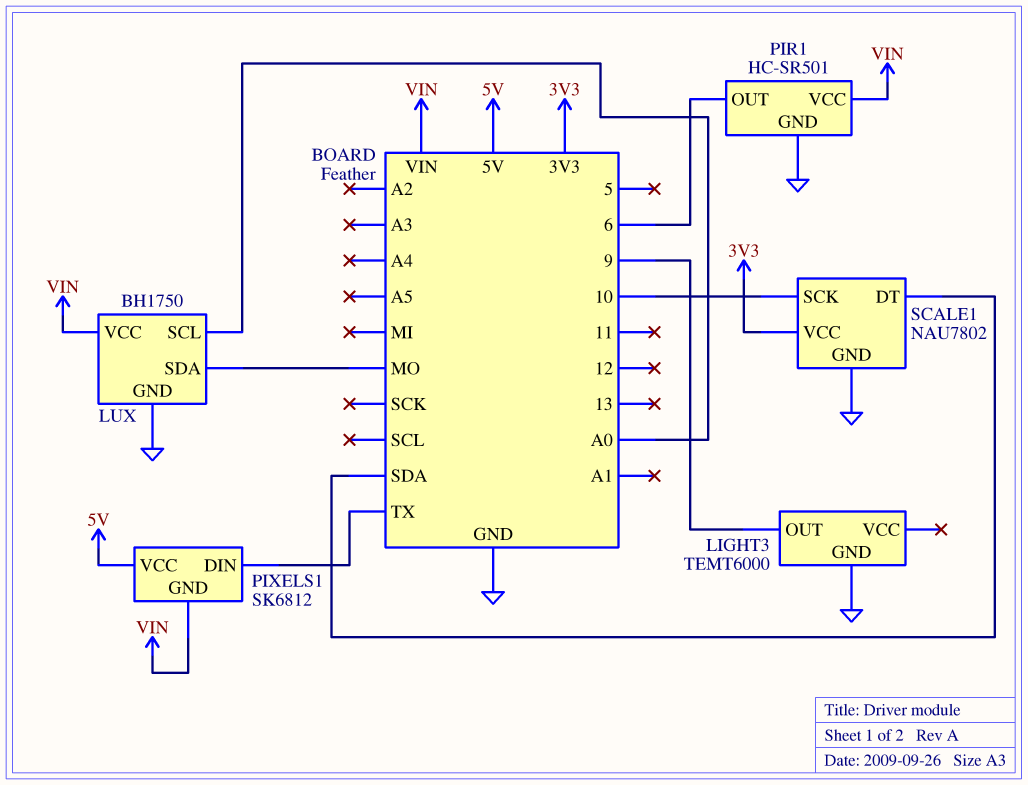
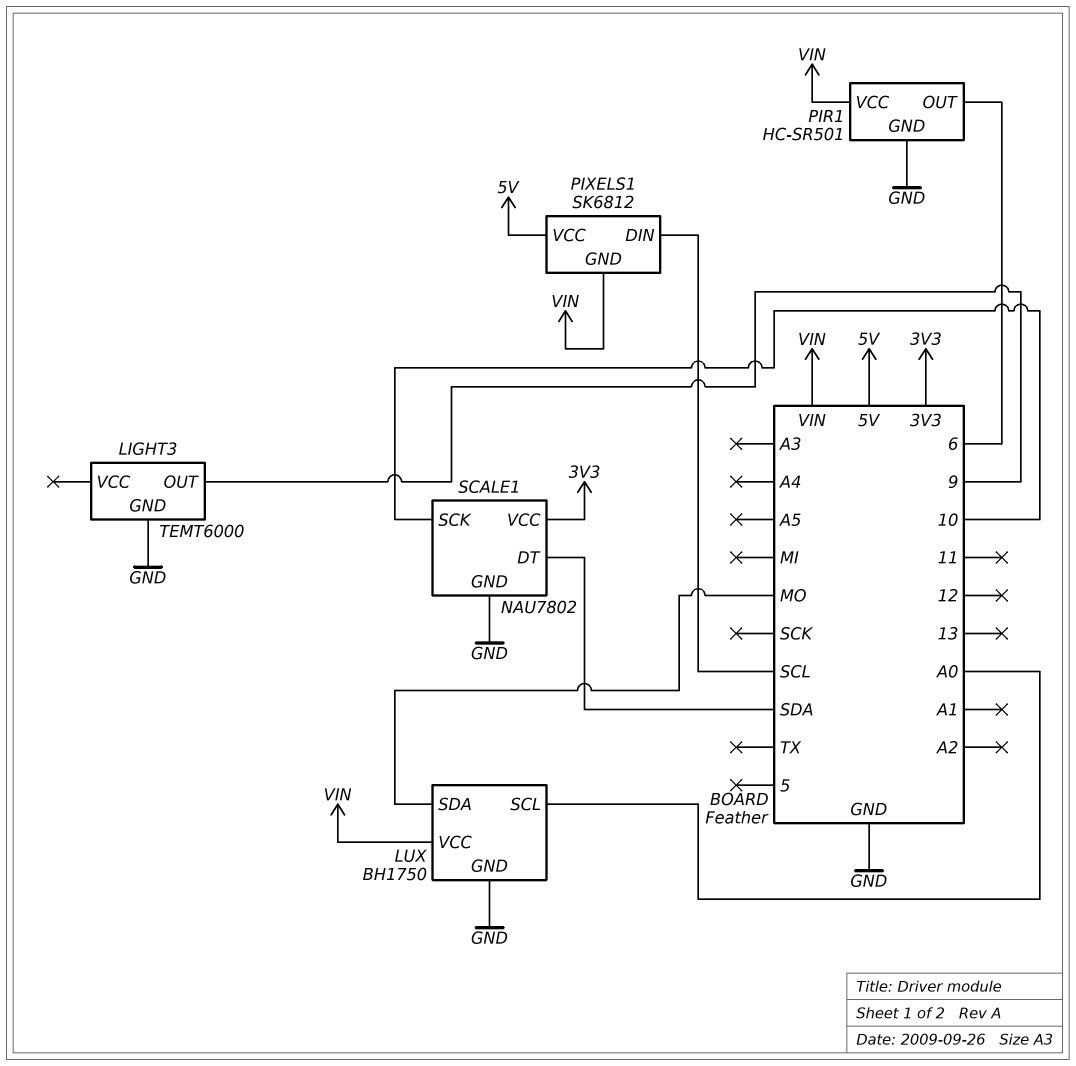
PIXELS1 pin DIN: TX -> SCL

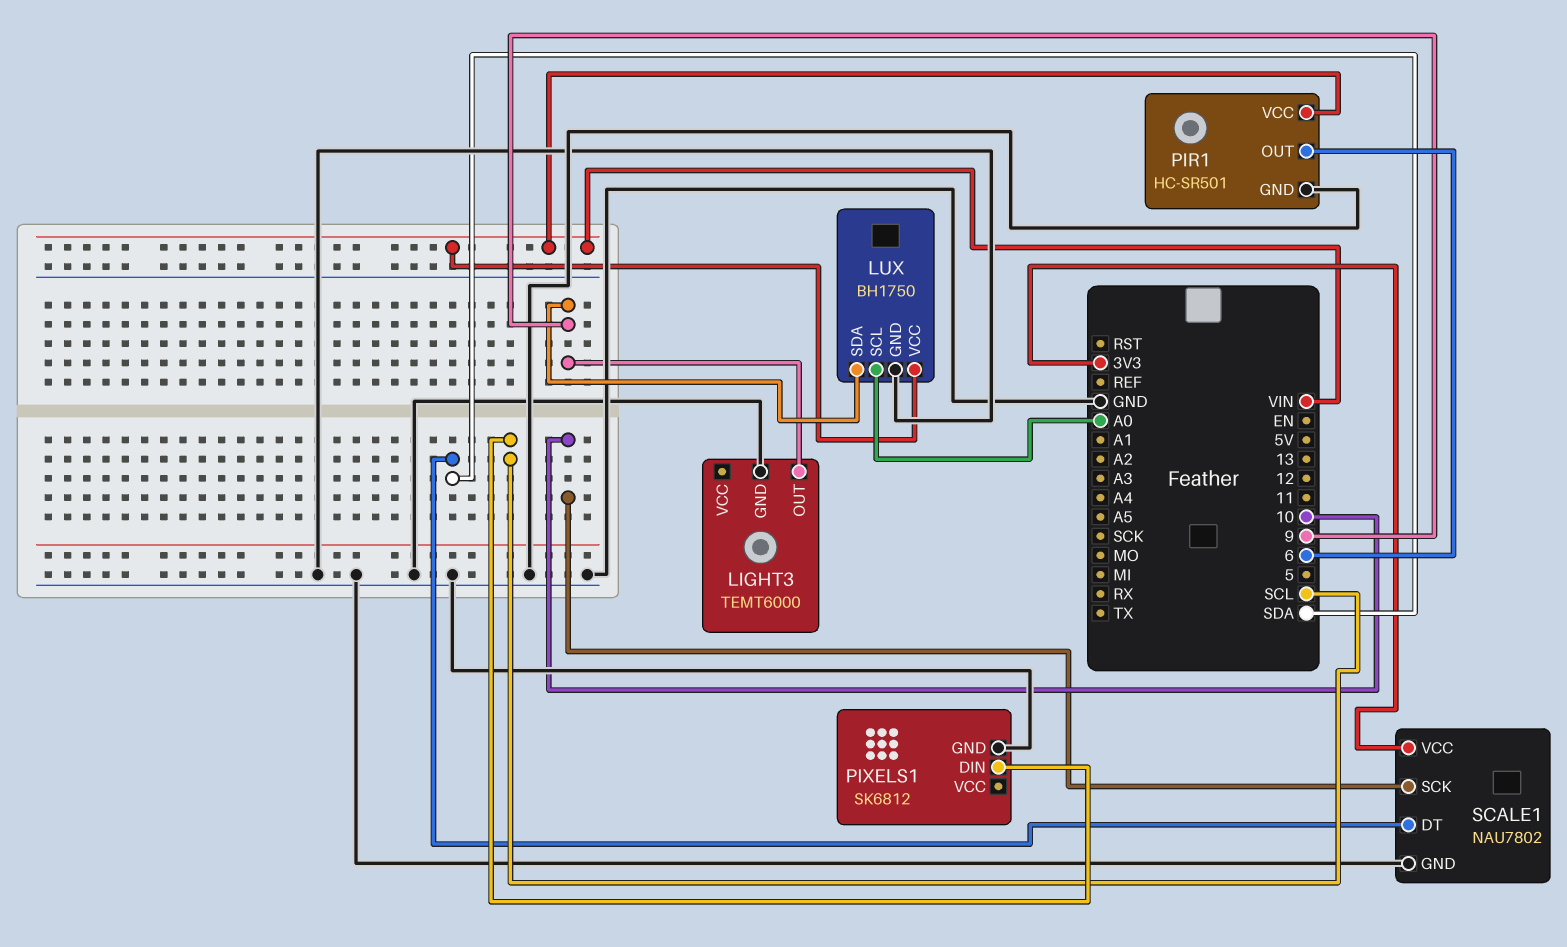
LUX pin SDA: MO -> 9
PIXELS1 pin GND: VIN -> GND
PIXELS1 pin VCC: 5V -> none

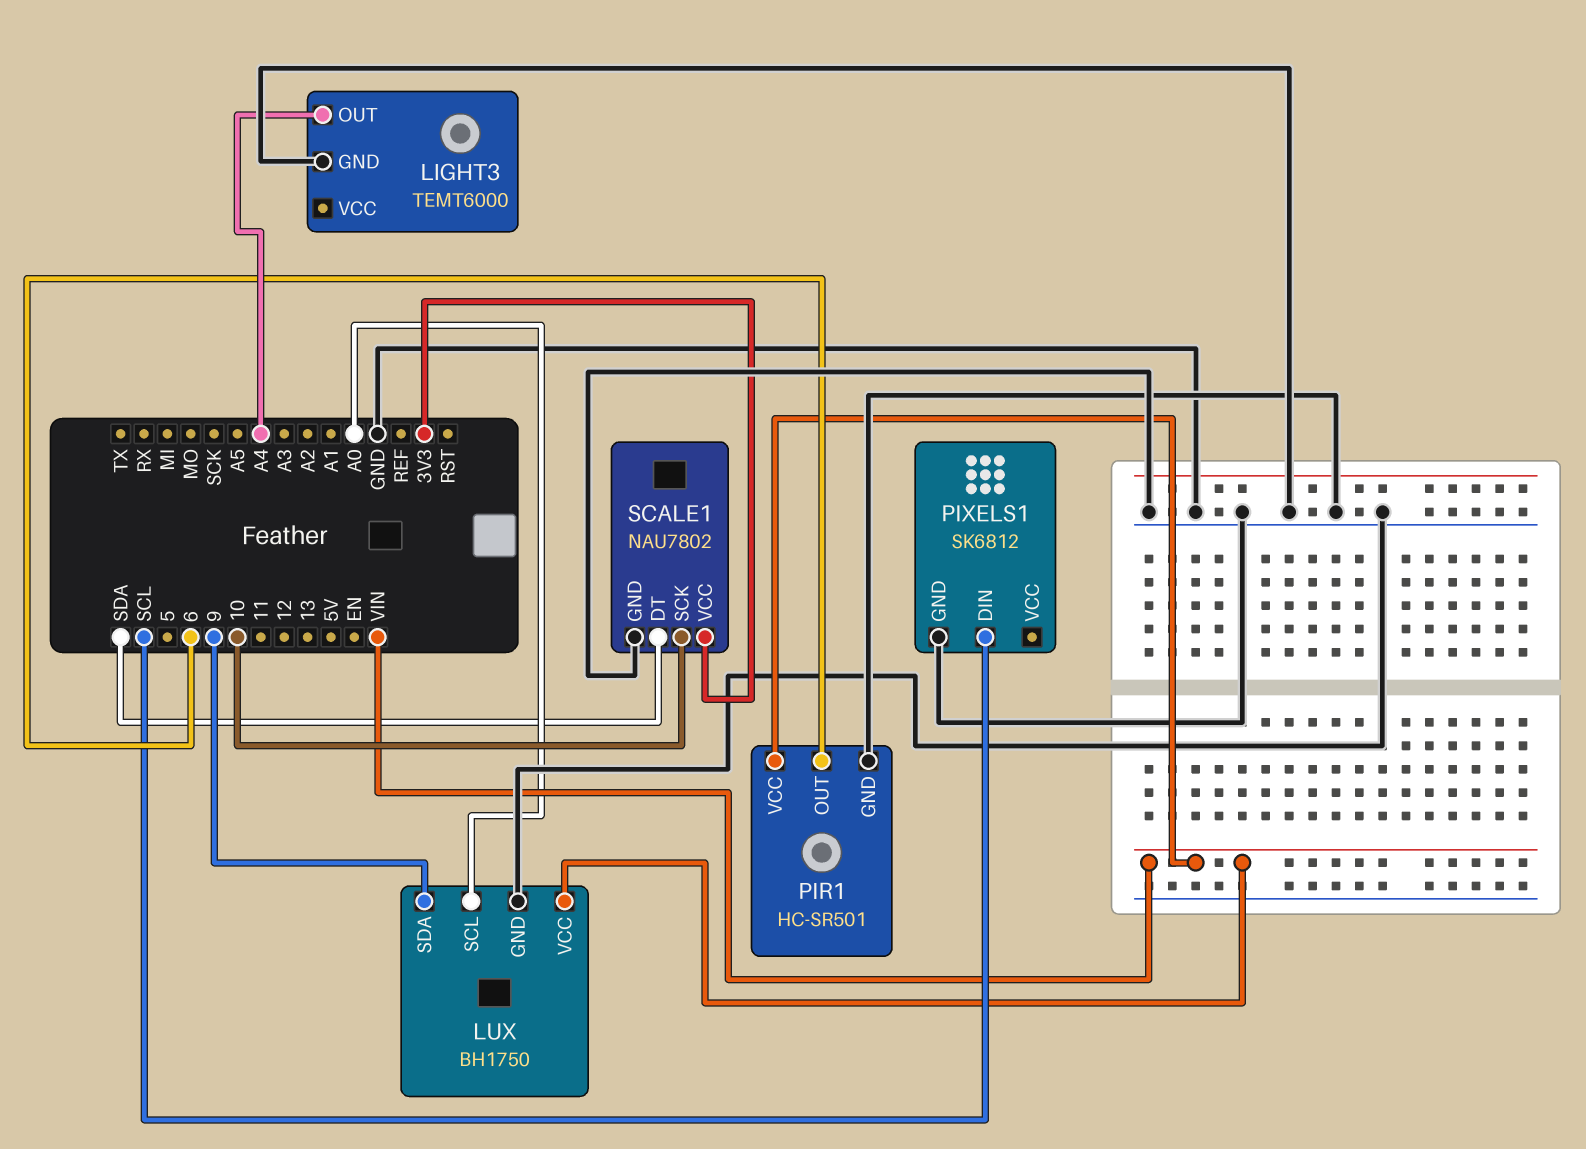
LIGHT3 pin OUT: 9 -> A4

